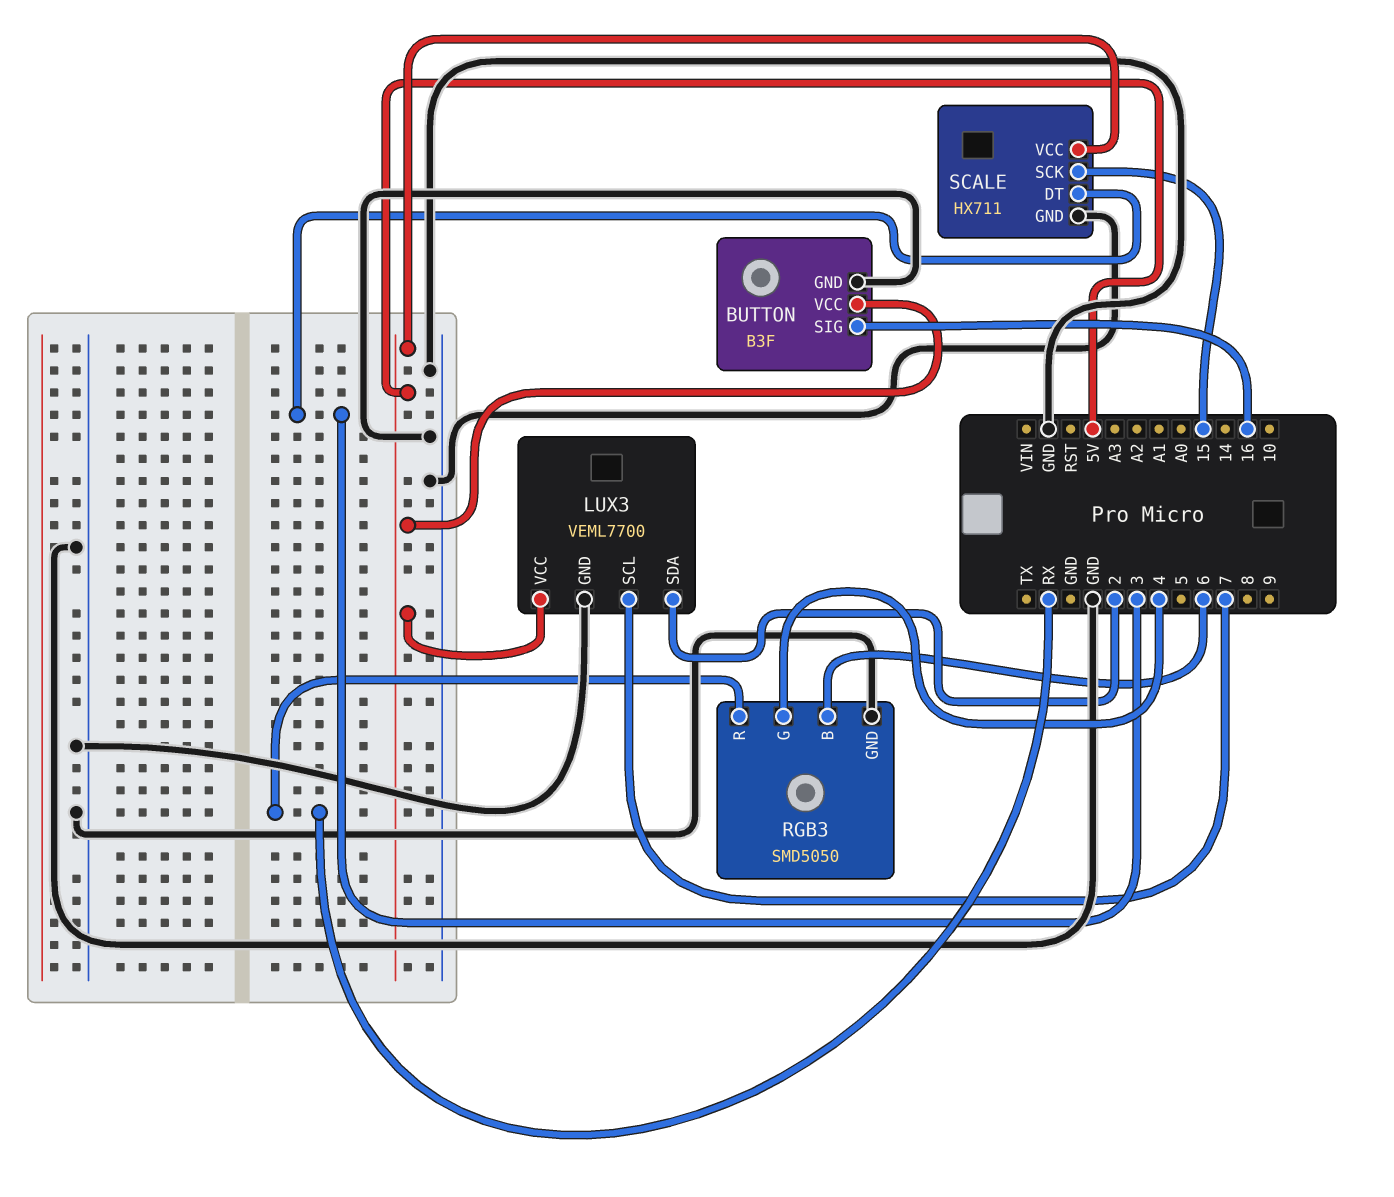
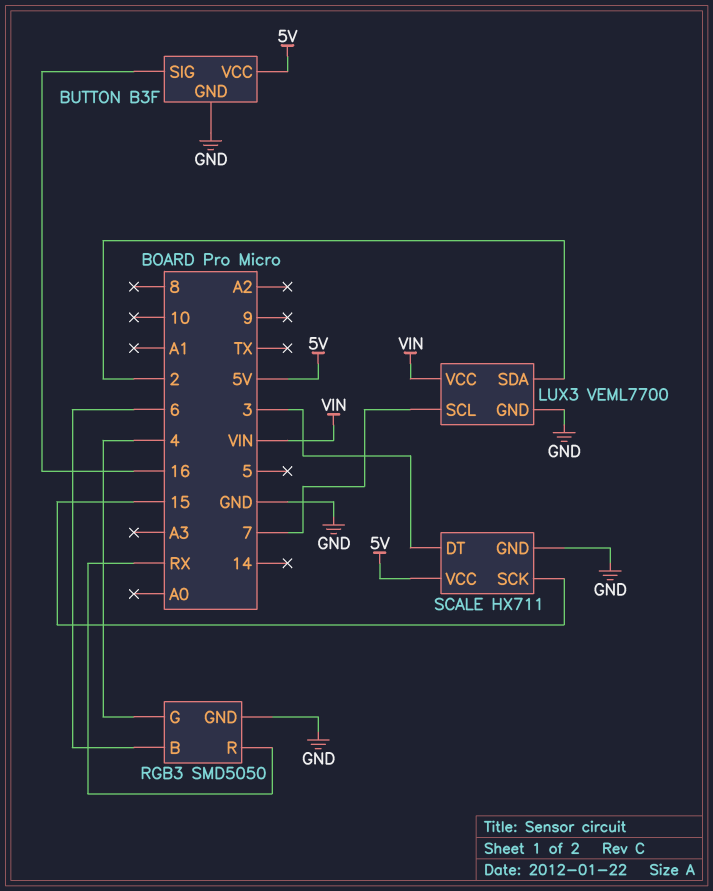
LUX3 pin VCC: 5V -> VIN

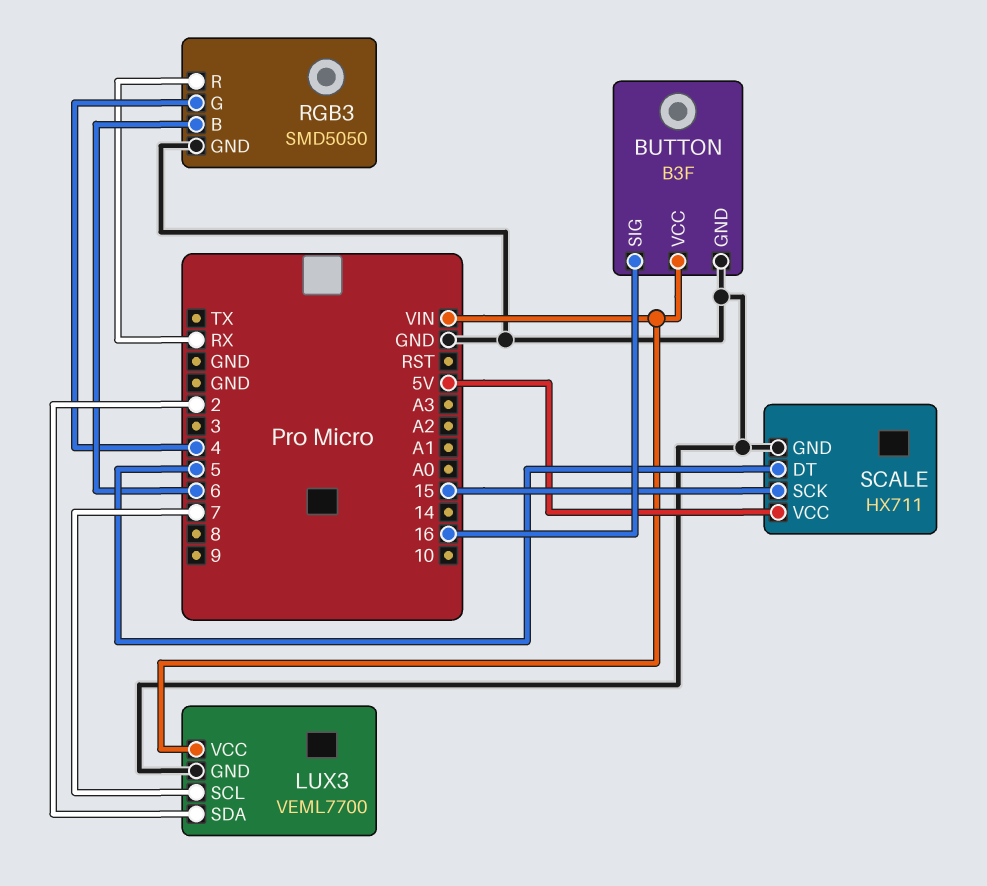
BUTTON pin VCC: 5V -> VIN
SCALE pin DT: 3 -> 5

